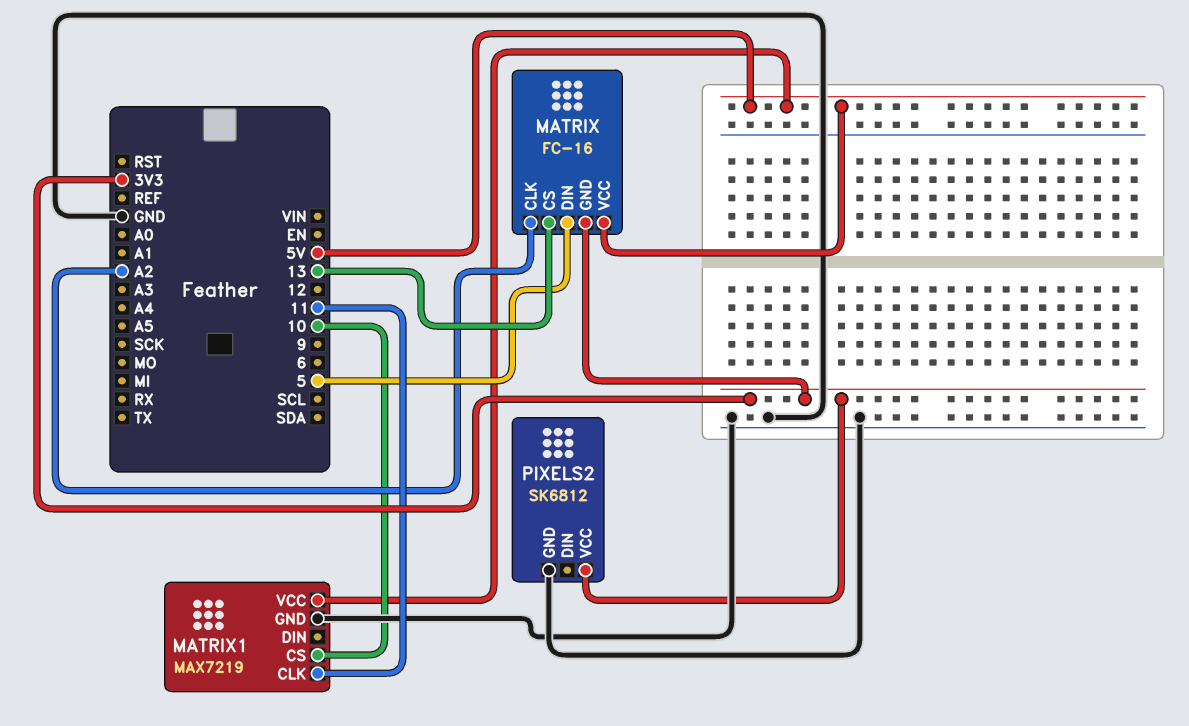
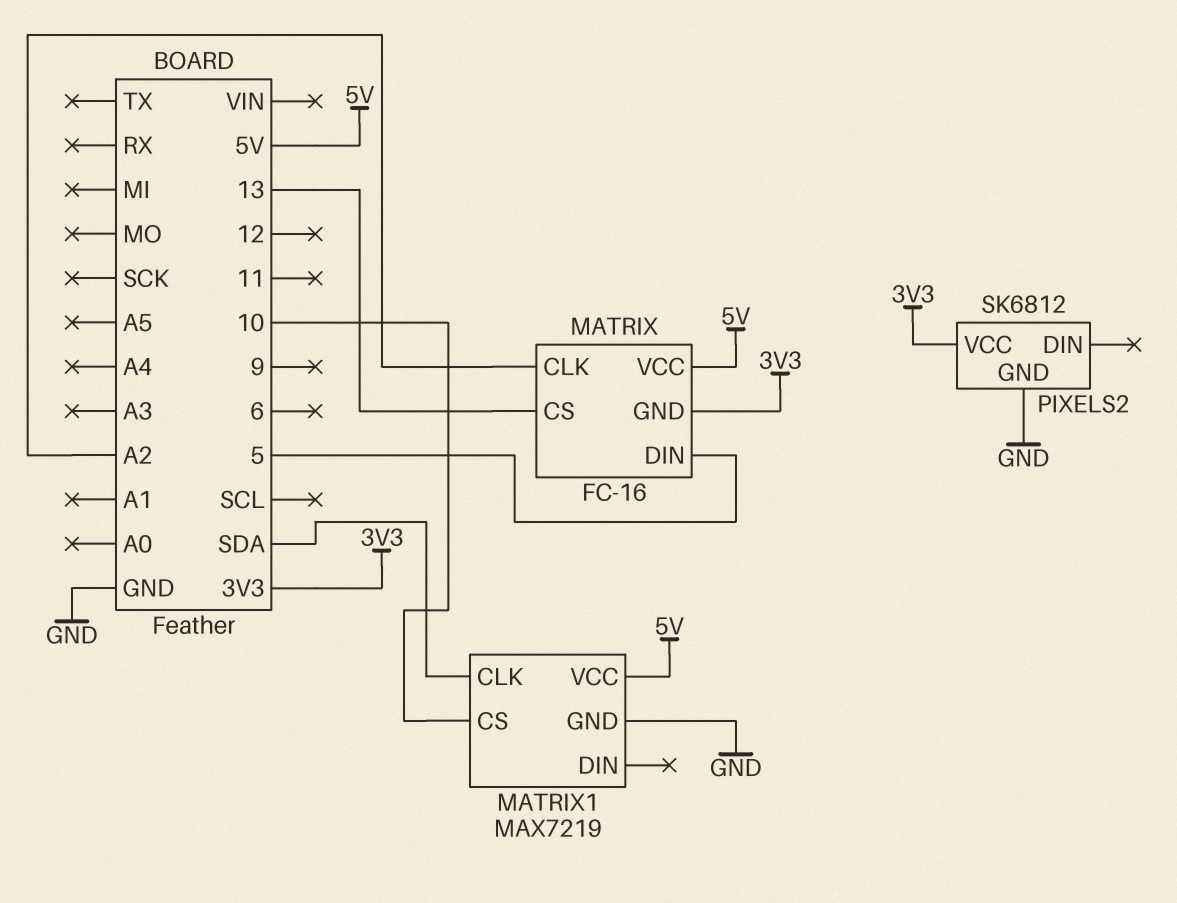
MATRIX1 pin CLK: 11 -> SDA

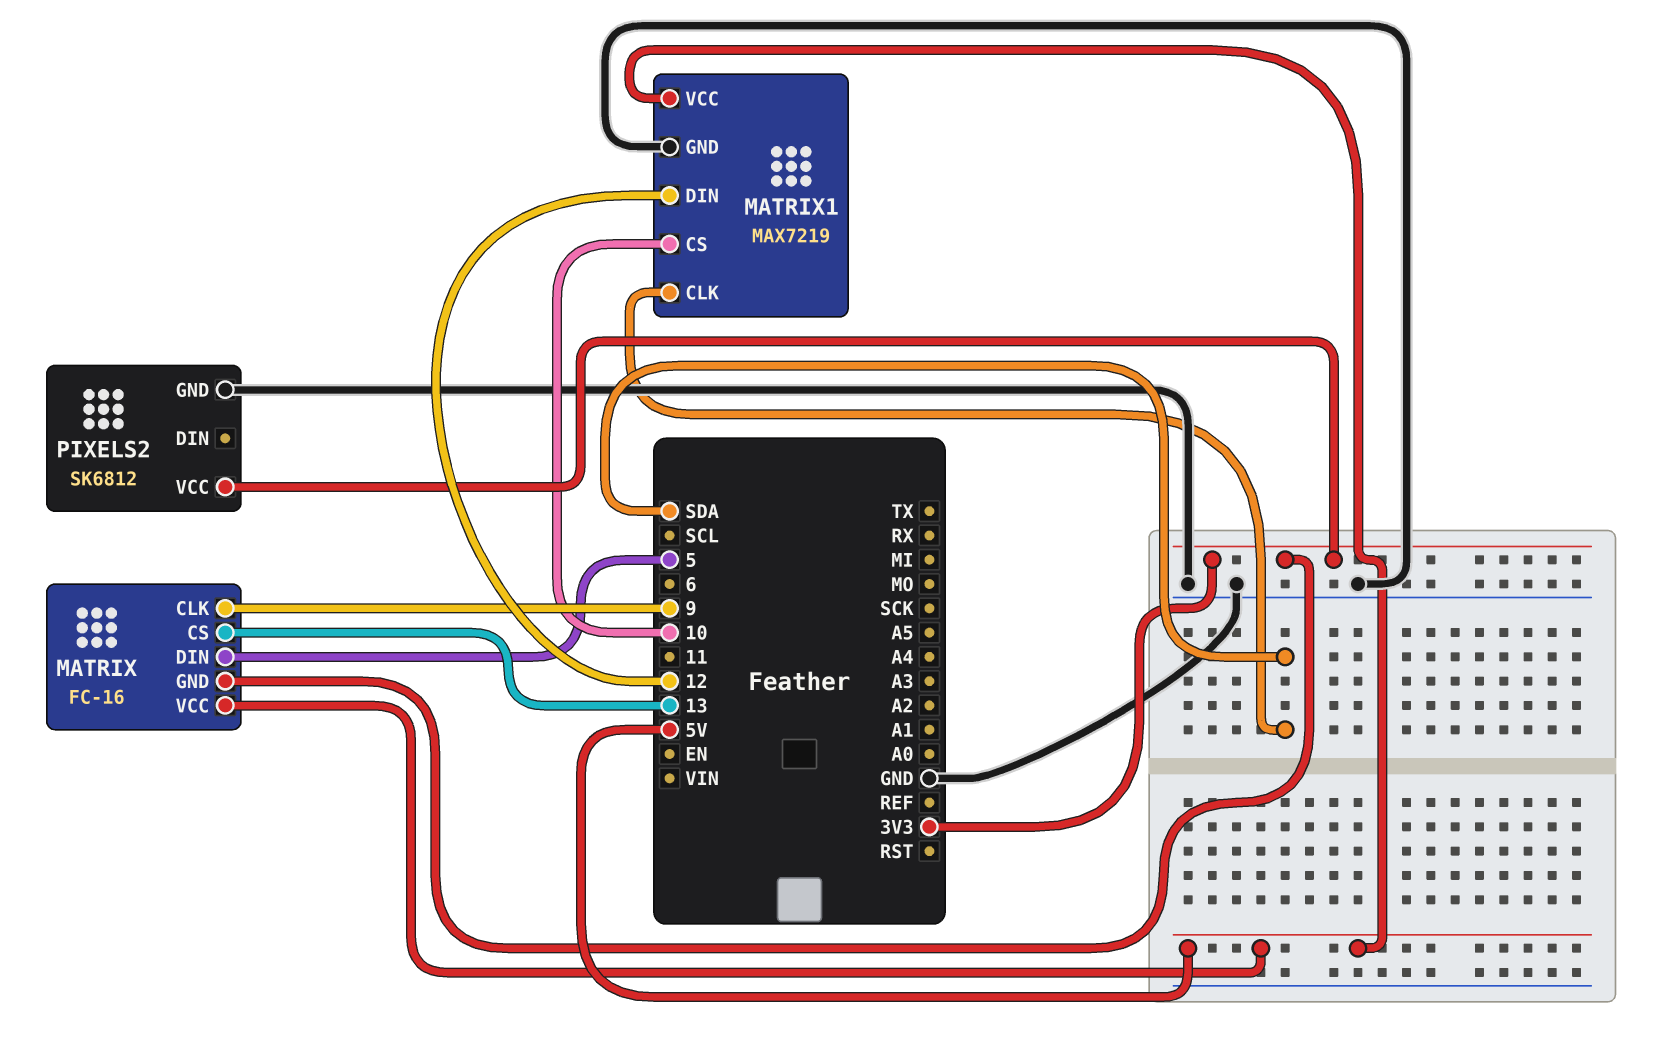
MATRIX pin CLK: A2 -> 9
MATRIX1 pin DIN: none -> 12

